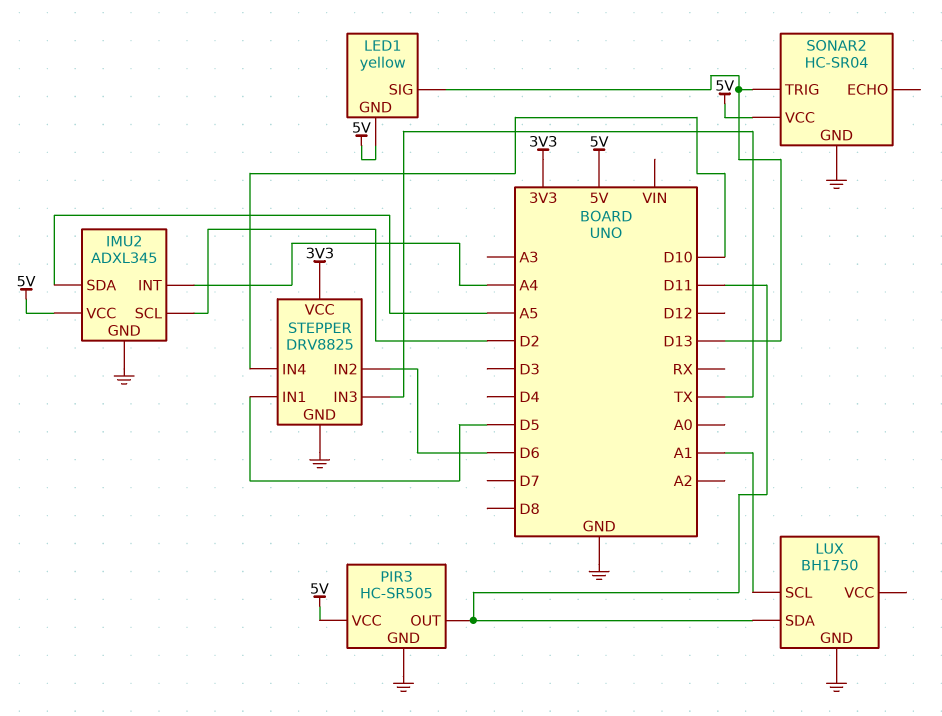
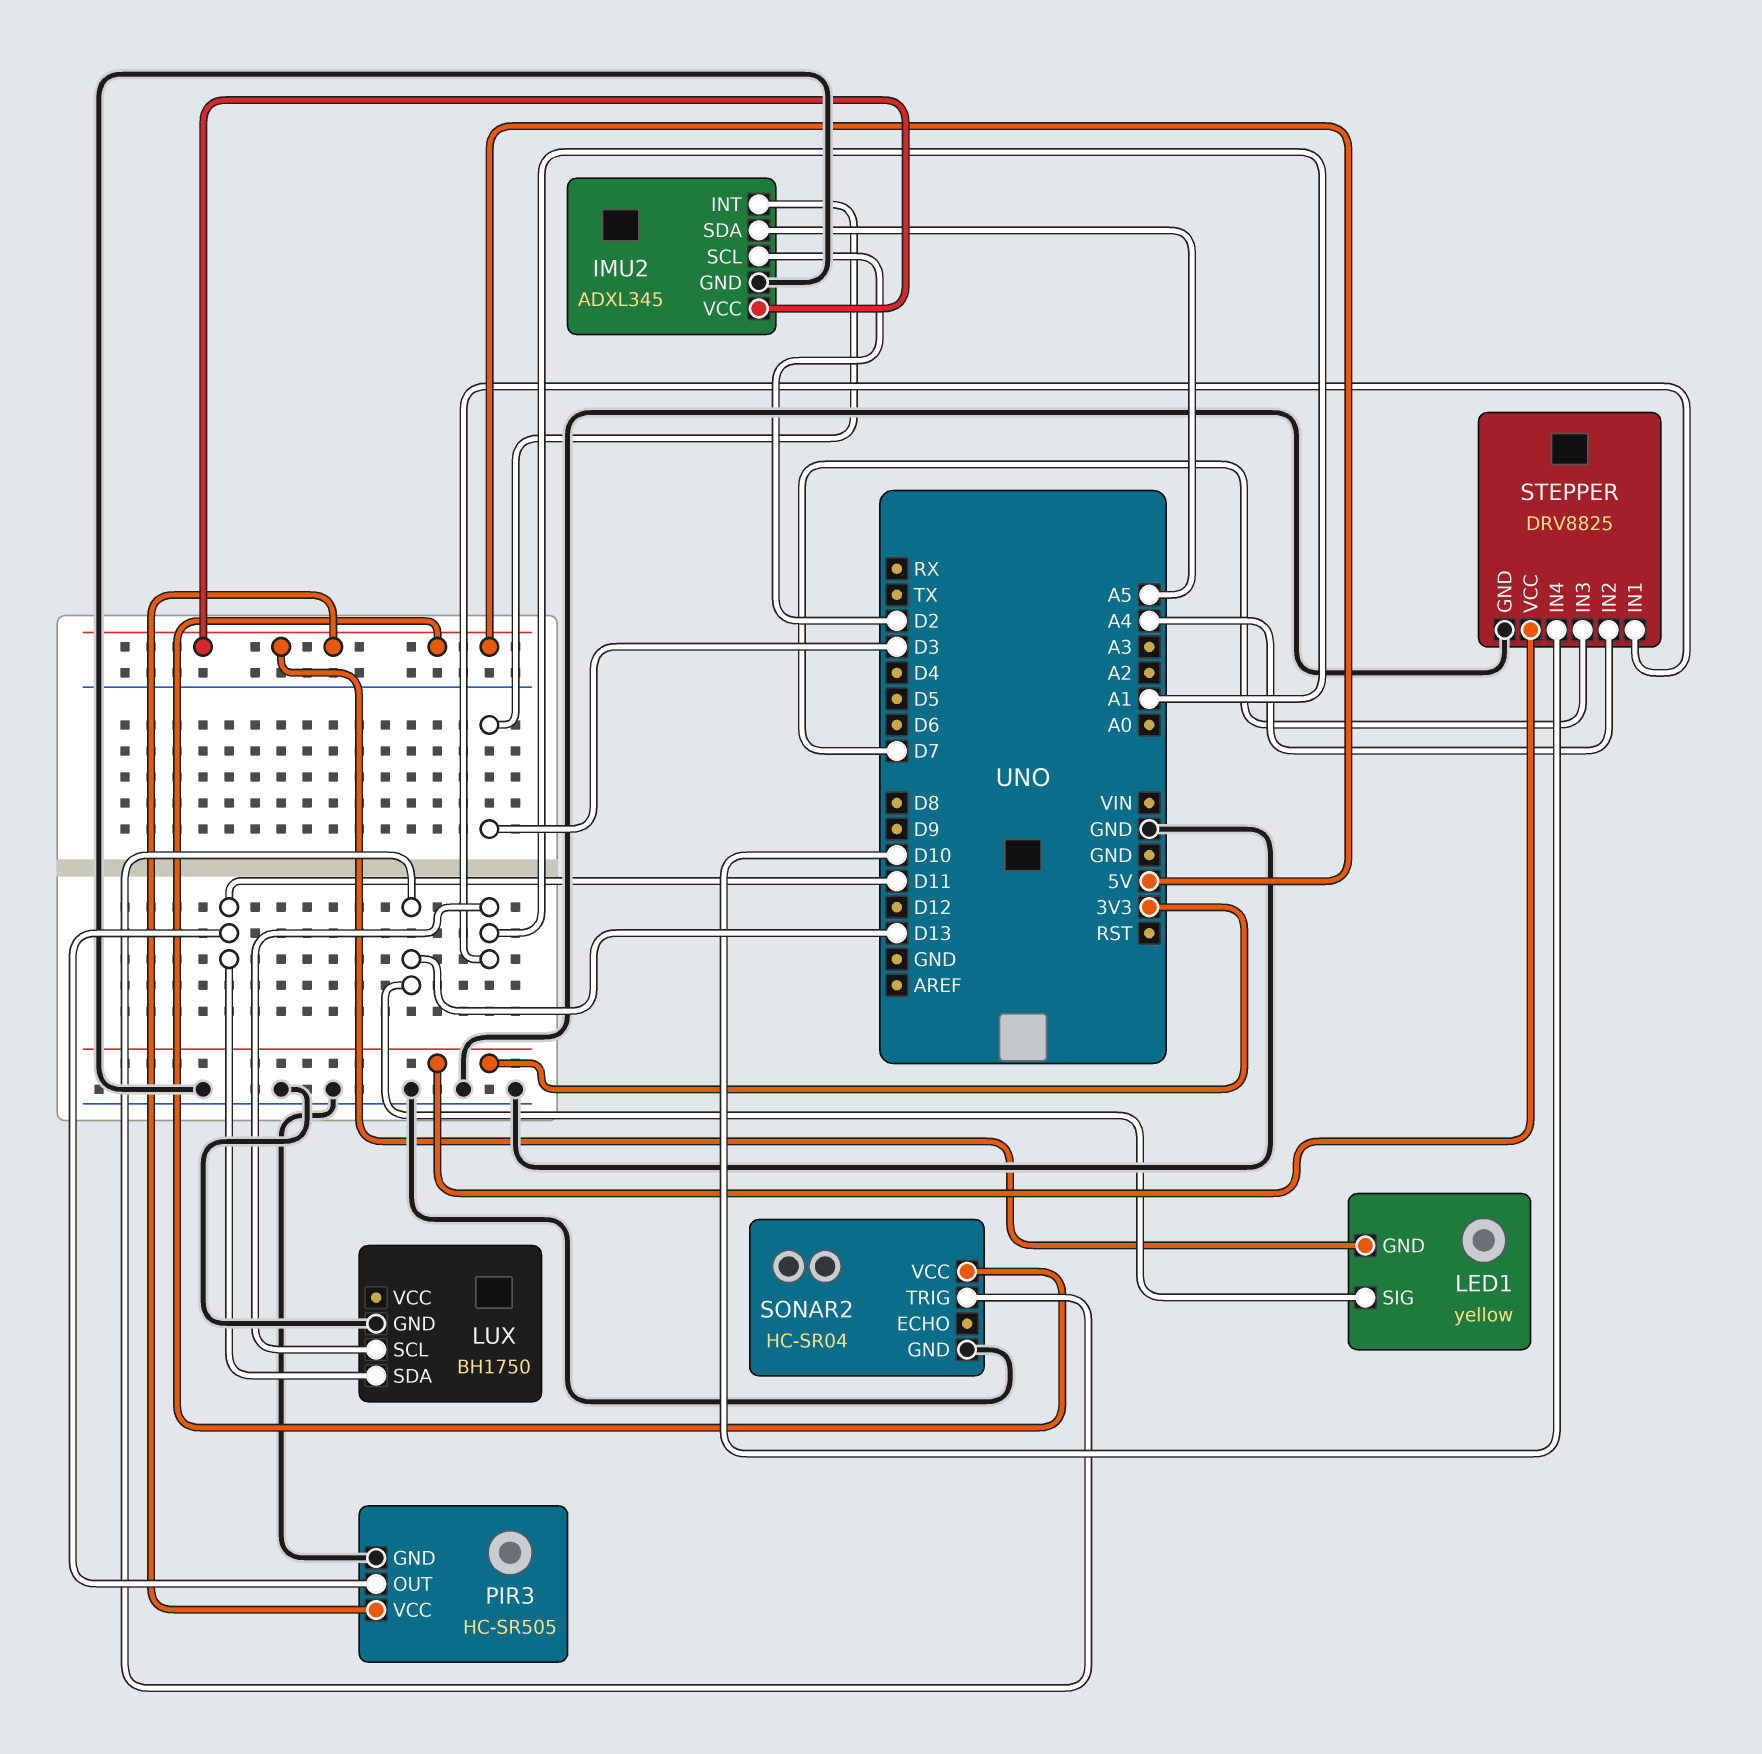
IMU2 pin INT: A4 -> D3
STEPPER pin IN1: D5 -> A1
STEPPER pin IN2: D6 -> A4
STEPPER pin IN3: TX -> D7

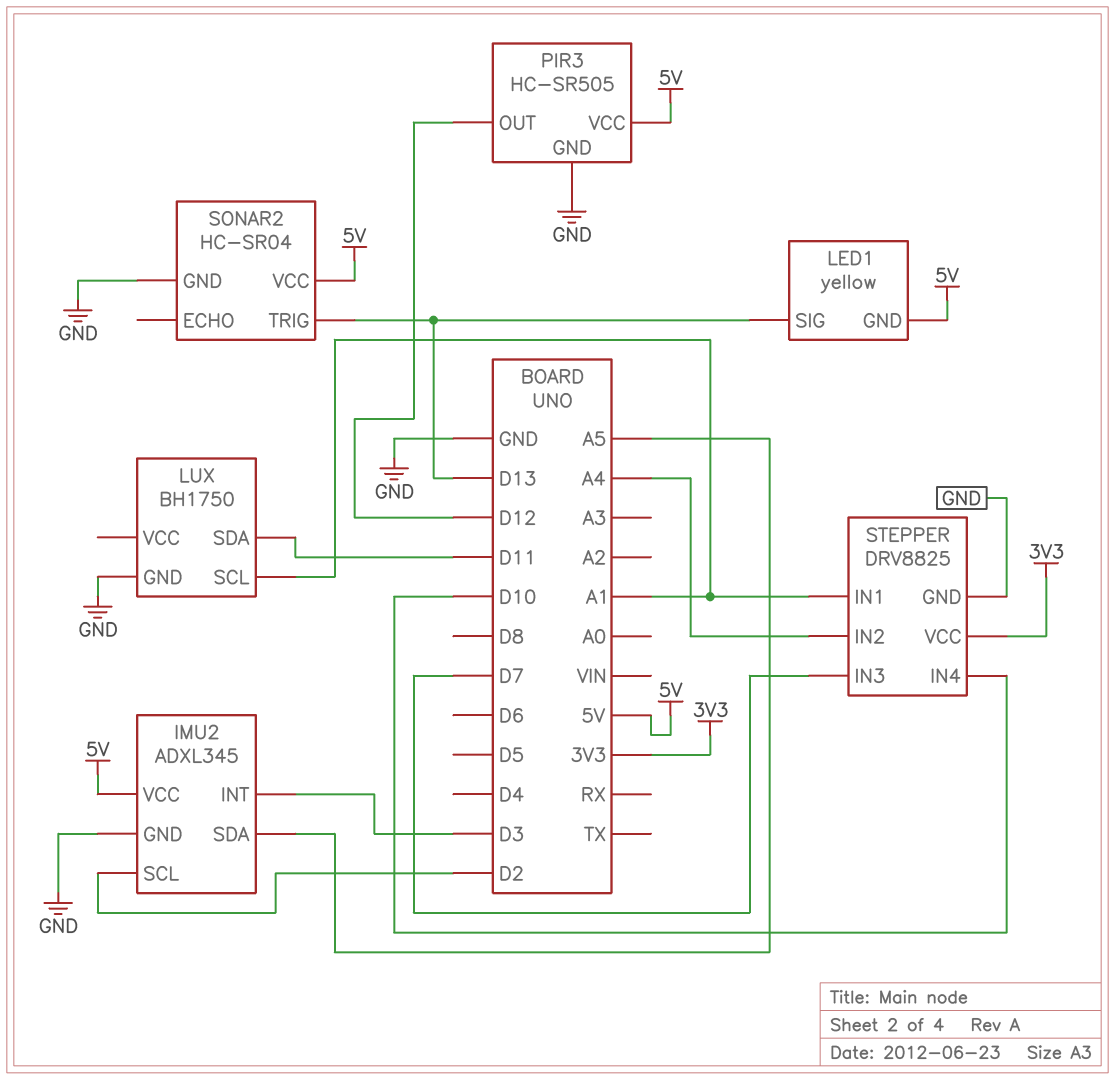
PIR3 pin OUT: D11 -> D12

